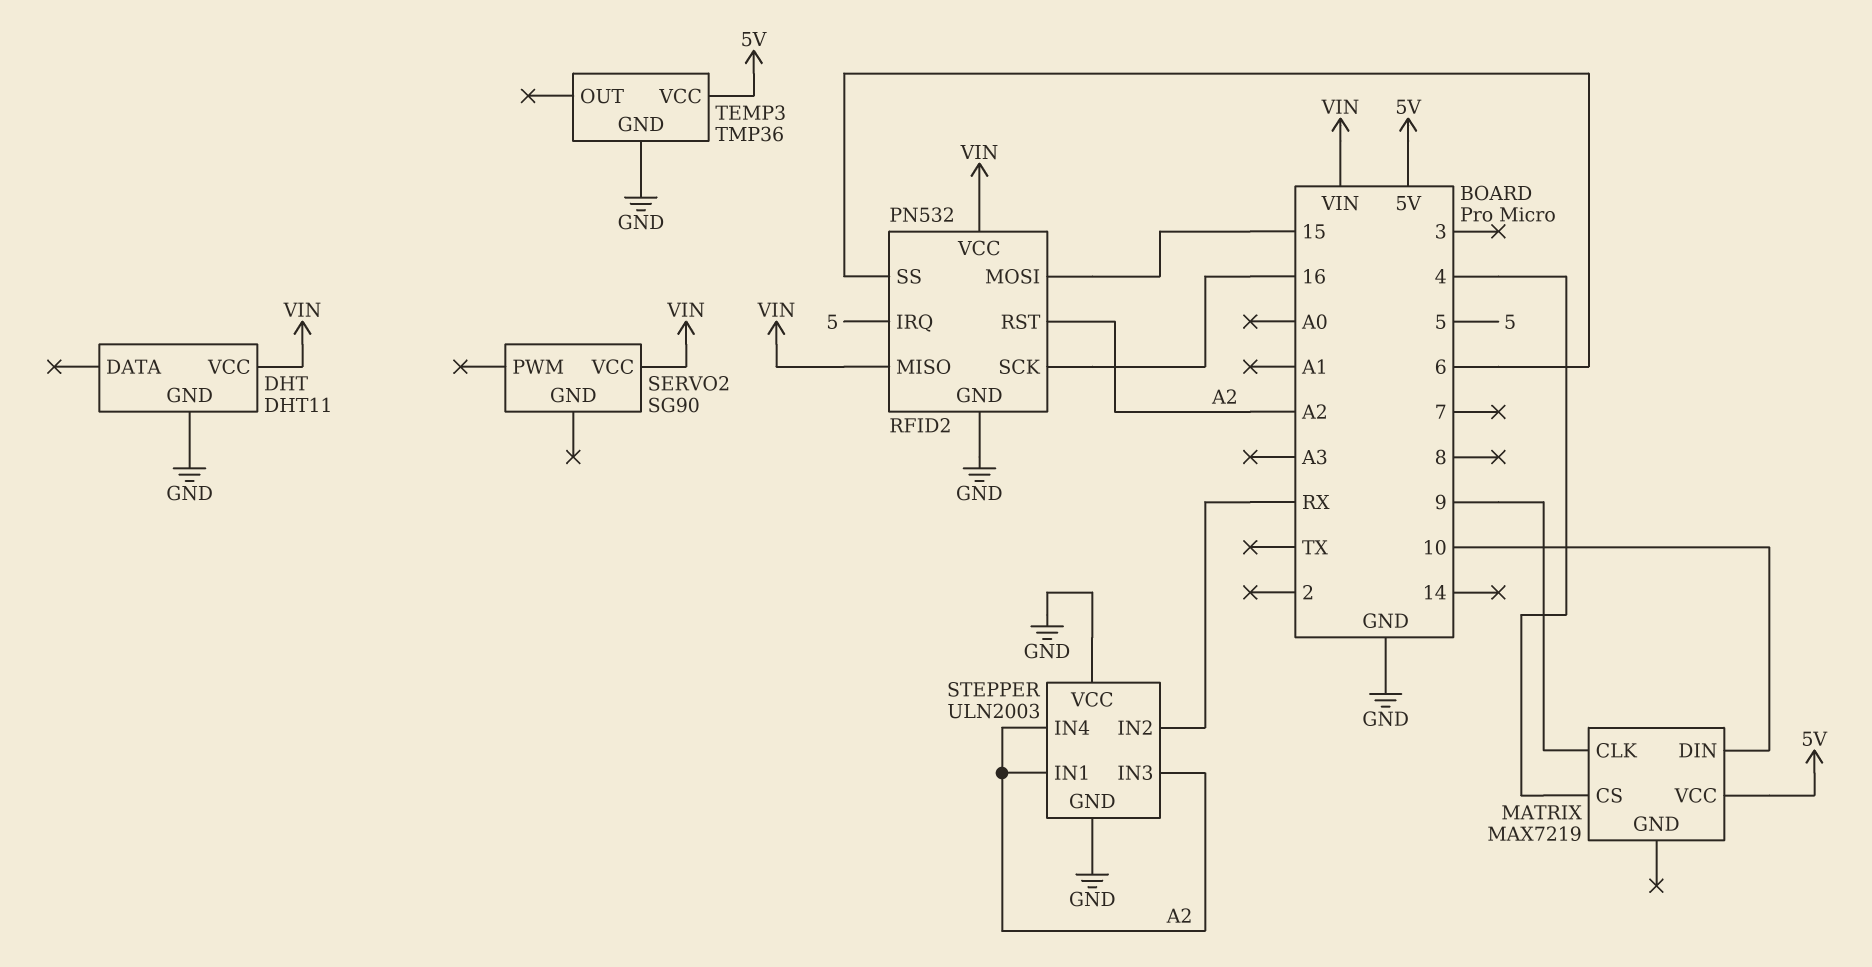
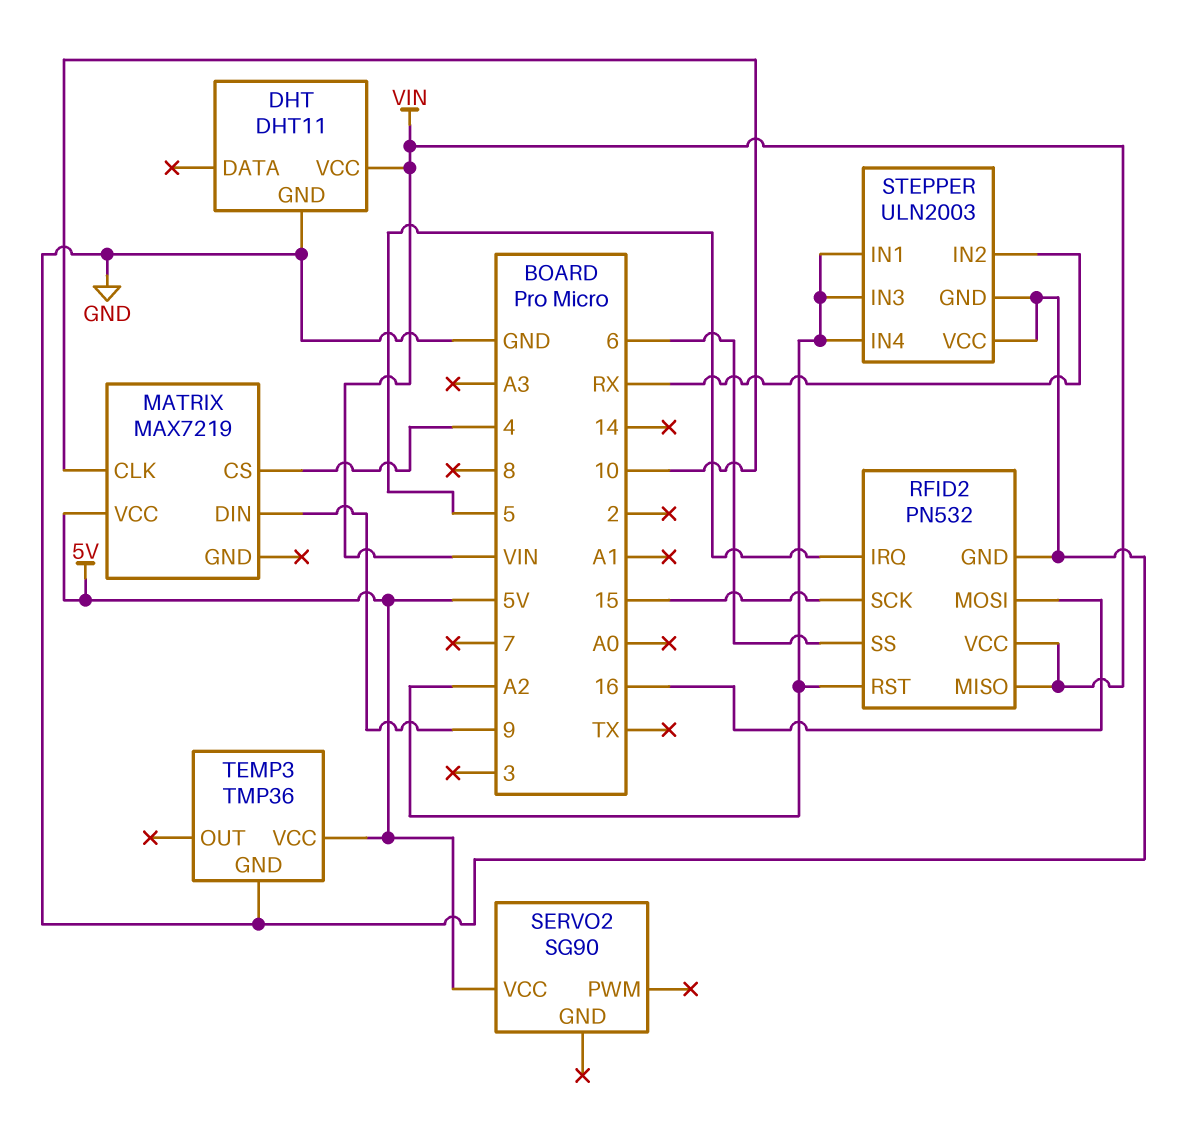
MATRIX pin CLK: 9 -> 10
MATRIX pin DIN: 10 -> 9
RFID2 pin MOSI: 15 -> 16
RFID2 pin SCK: 16 -> 15
SERVO2 pin VCC: VIN -> 5V

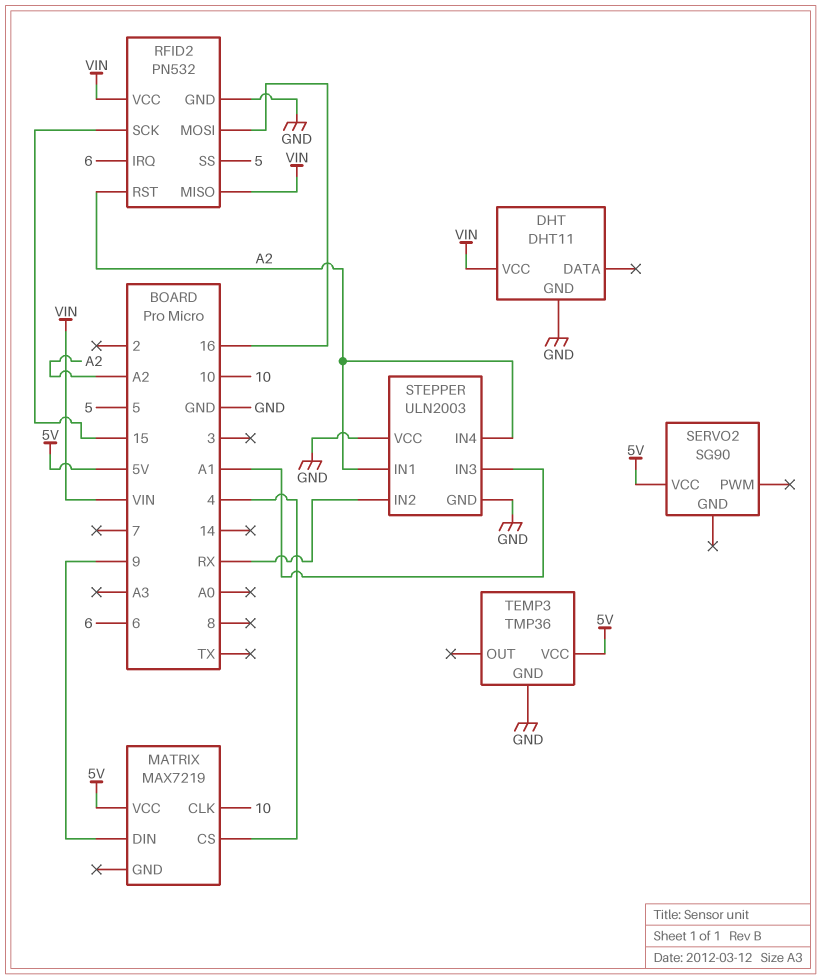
RFID2 pin IRQ: 5 -> 6
RFID2 pin SS: 6 -> 5
STEPPER pin IN3: A2 -> A1

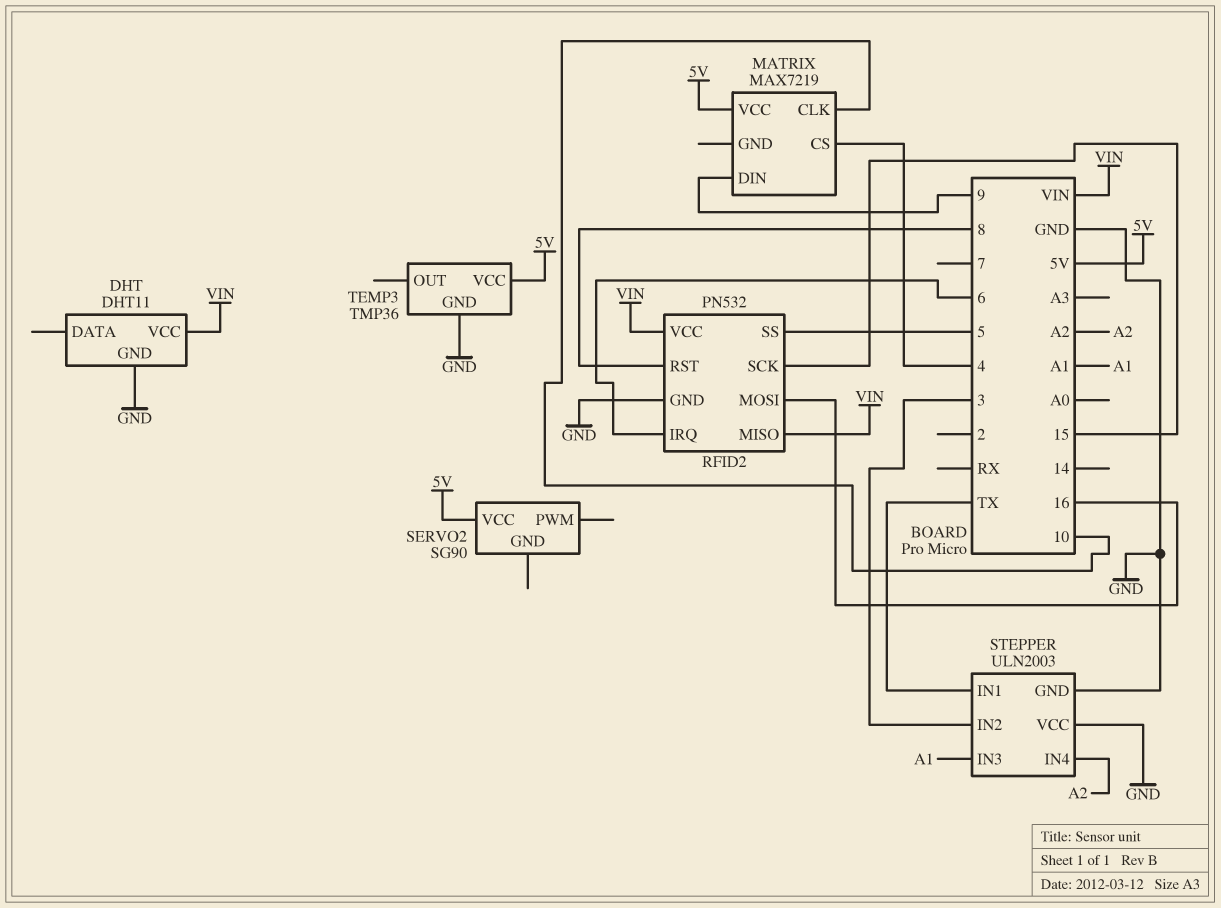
RFID2 pin RST: A2 -> 8
STEPPER pin IN1: A2 -> TX
STEPPER pin IN2: RX -> 3

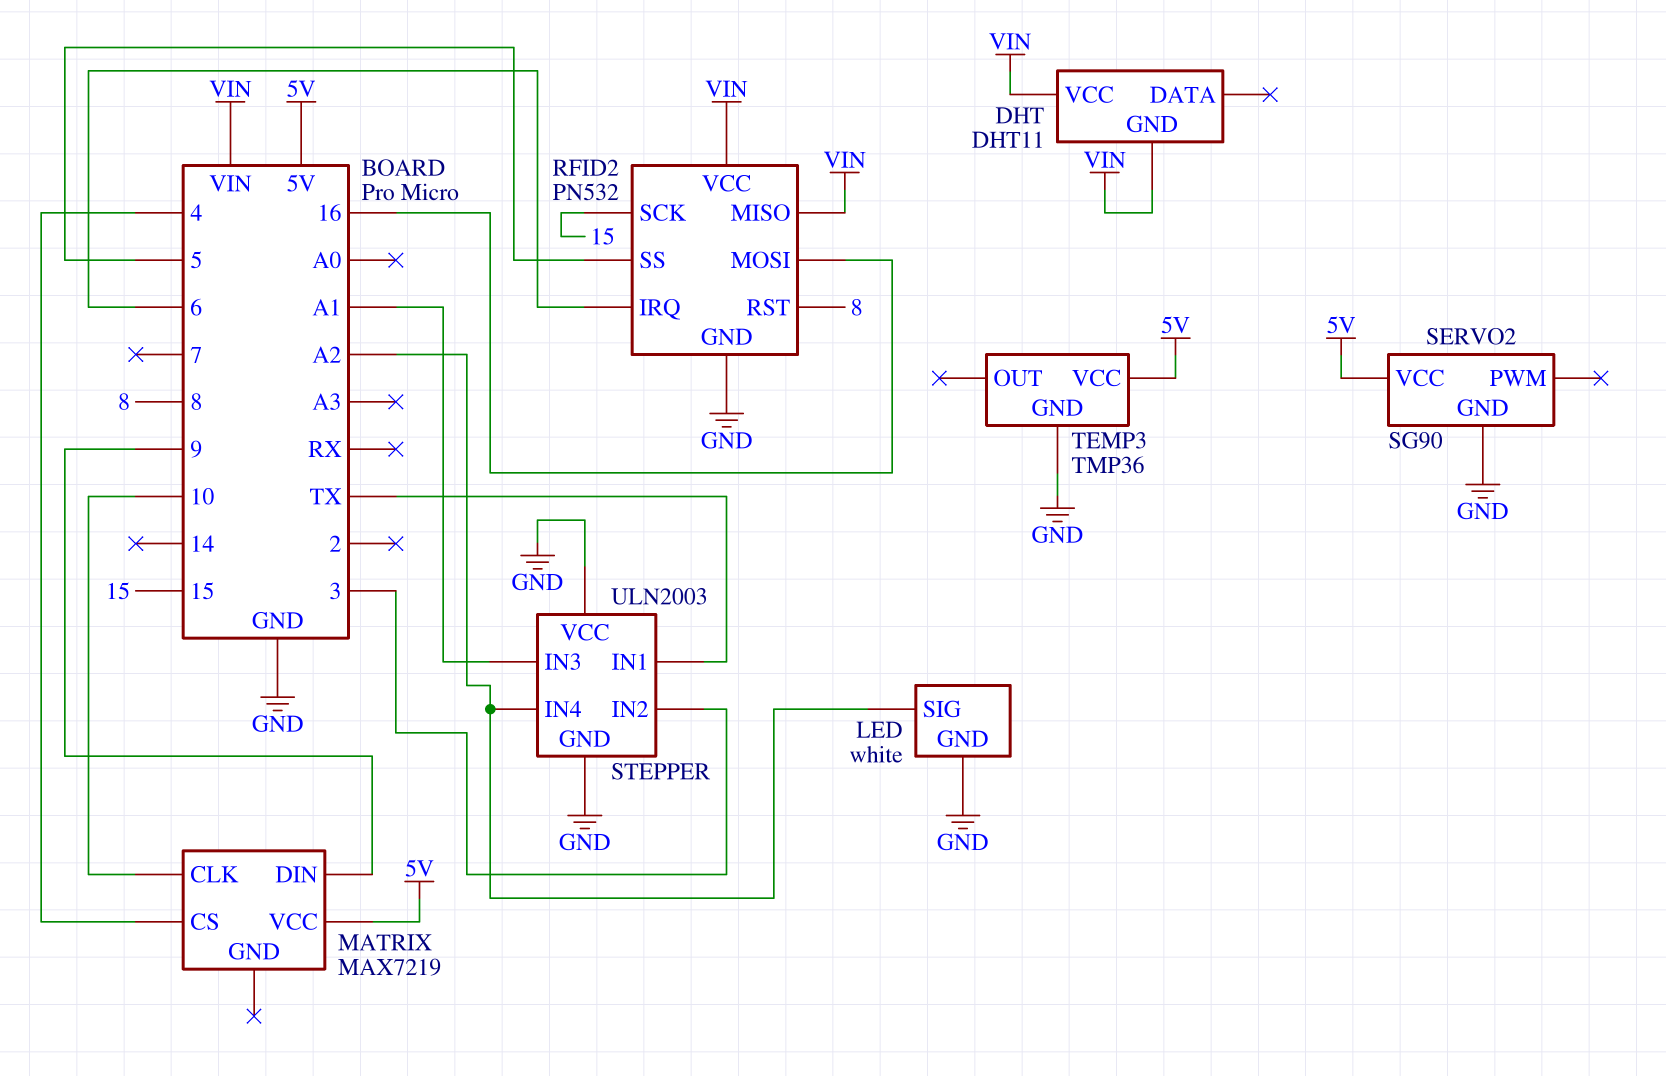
DHT pin GND: GND -> VIN
LED: none -> white
LED pin GND: none -> GND
LED pin SIG: none -> A2
SERVO2 pin GND: none -> GND

